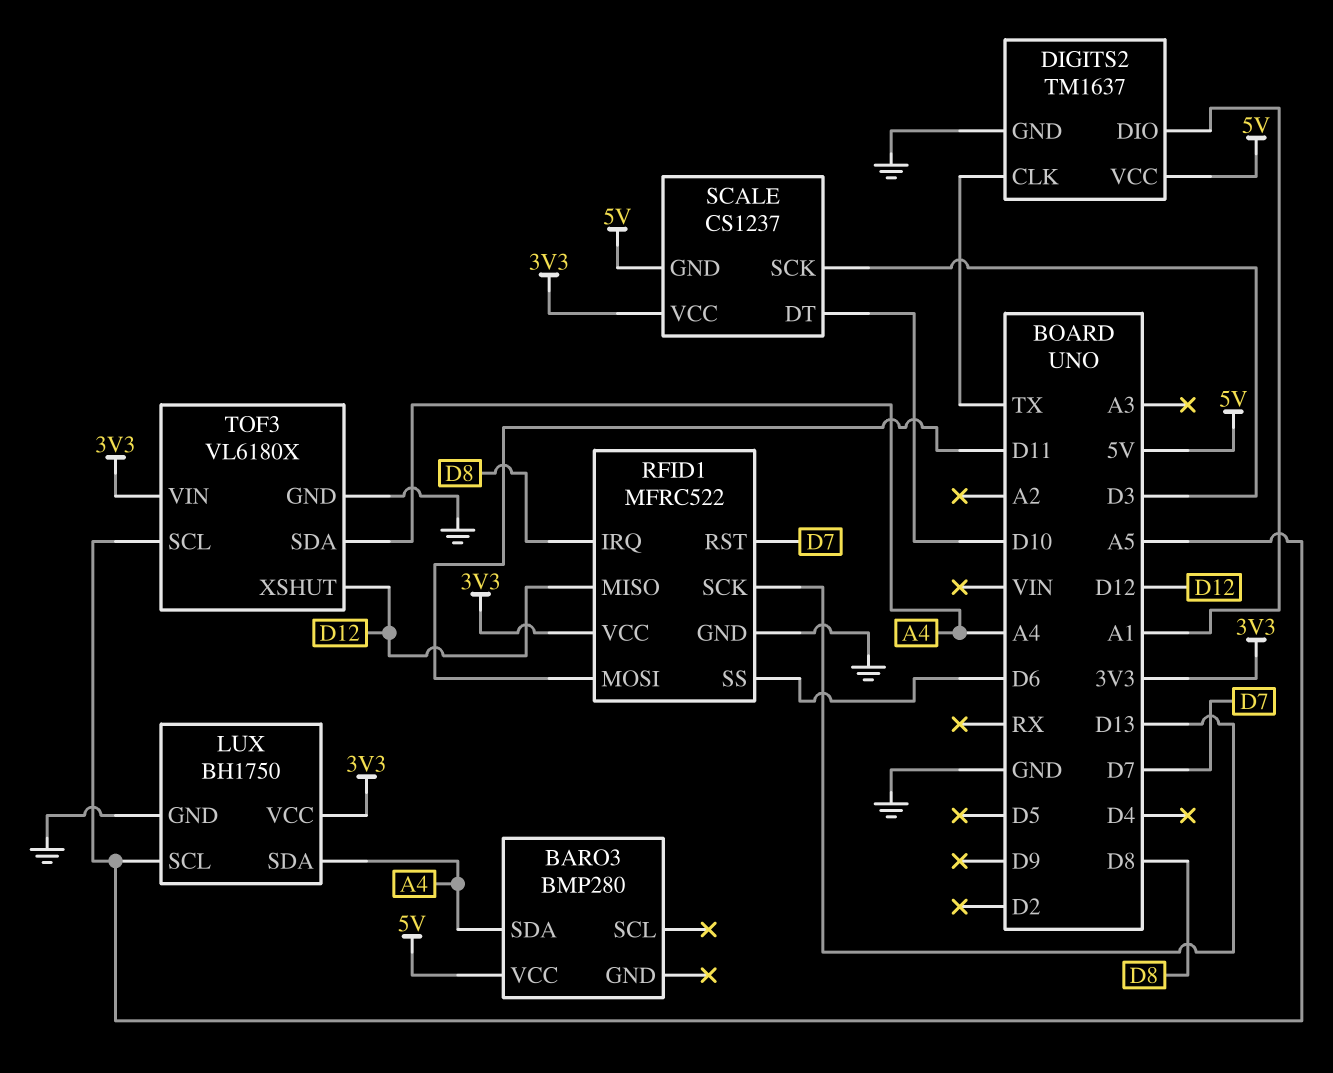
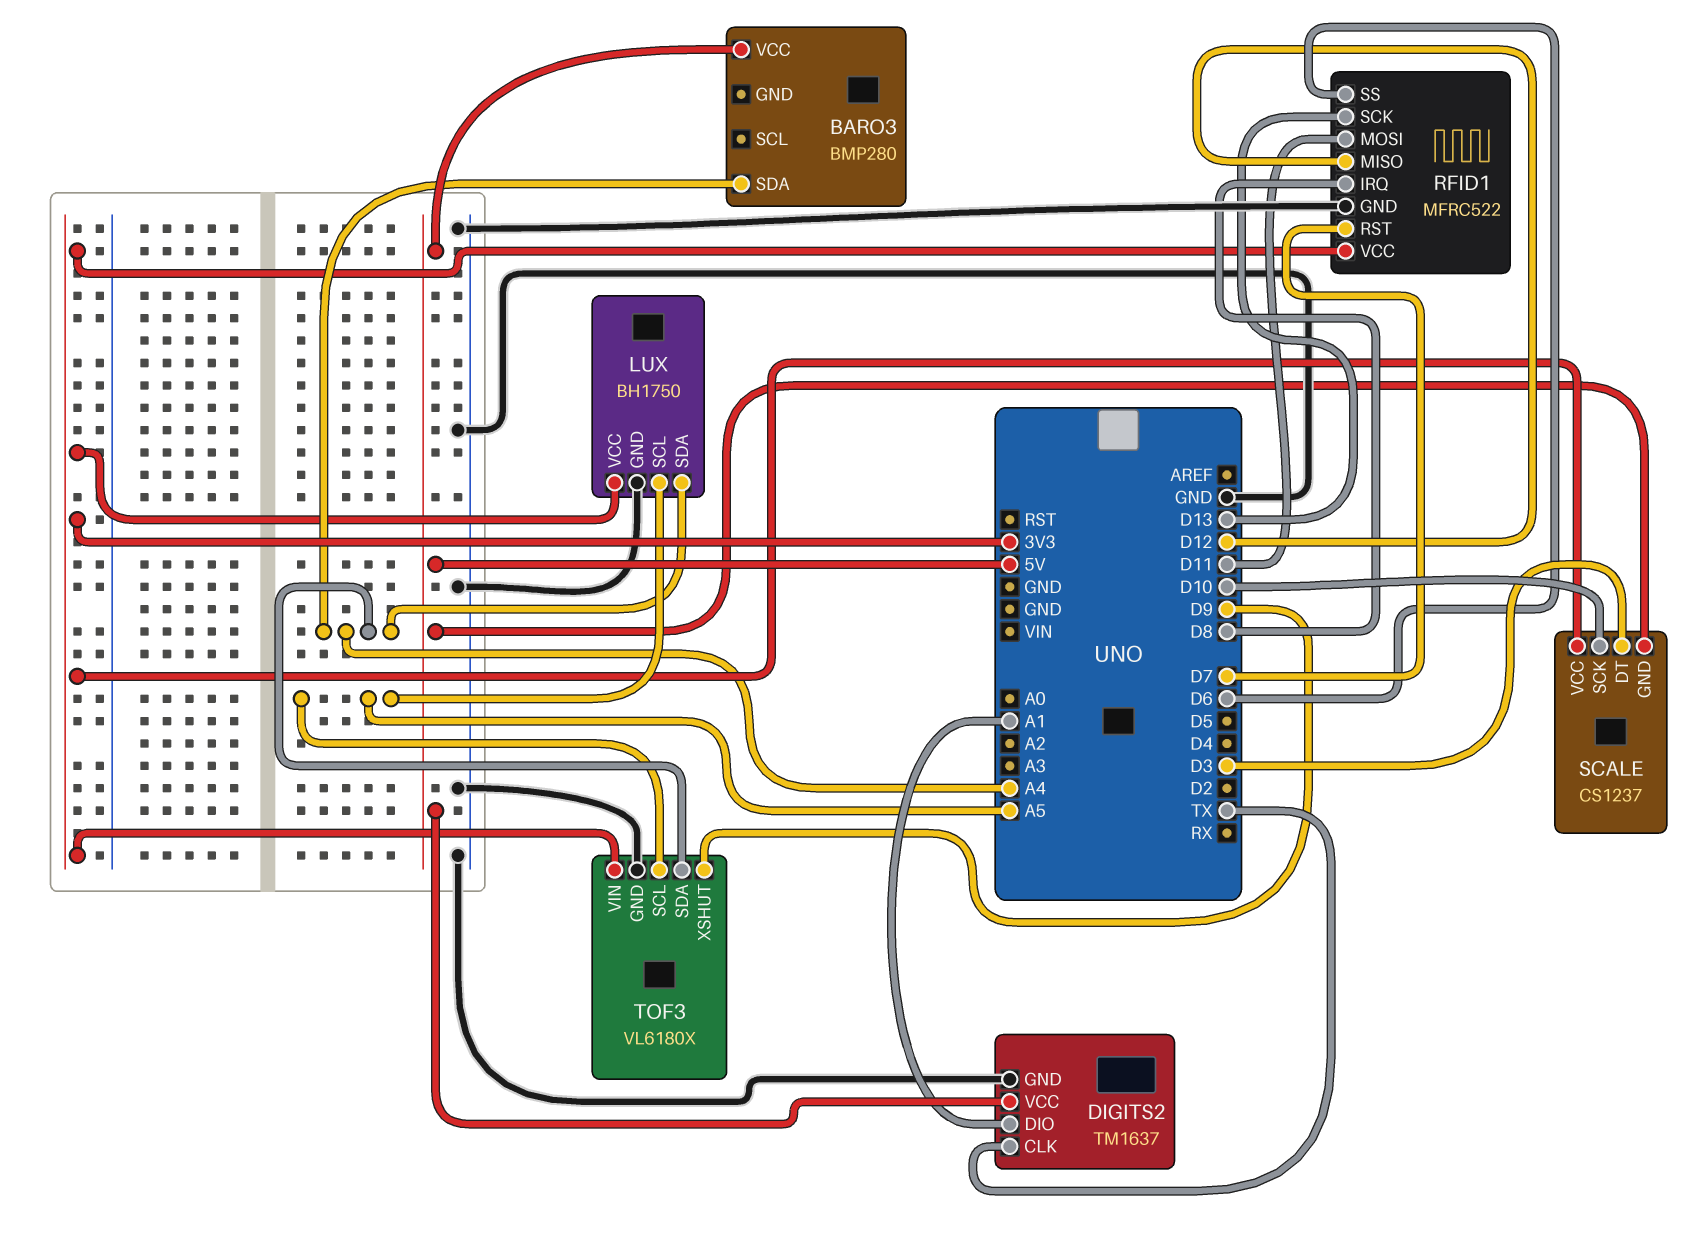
SCALE pin DT: D10 -> D3
SCALE pin SCK: D3 -> D10
TOF3 pin XSHUT: D12 -> D9

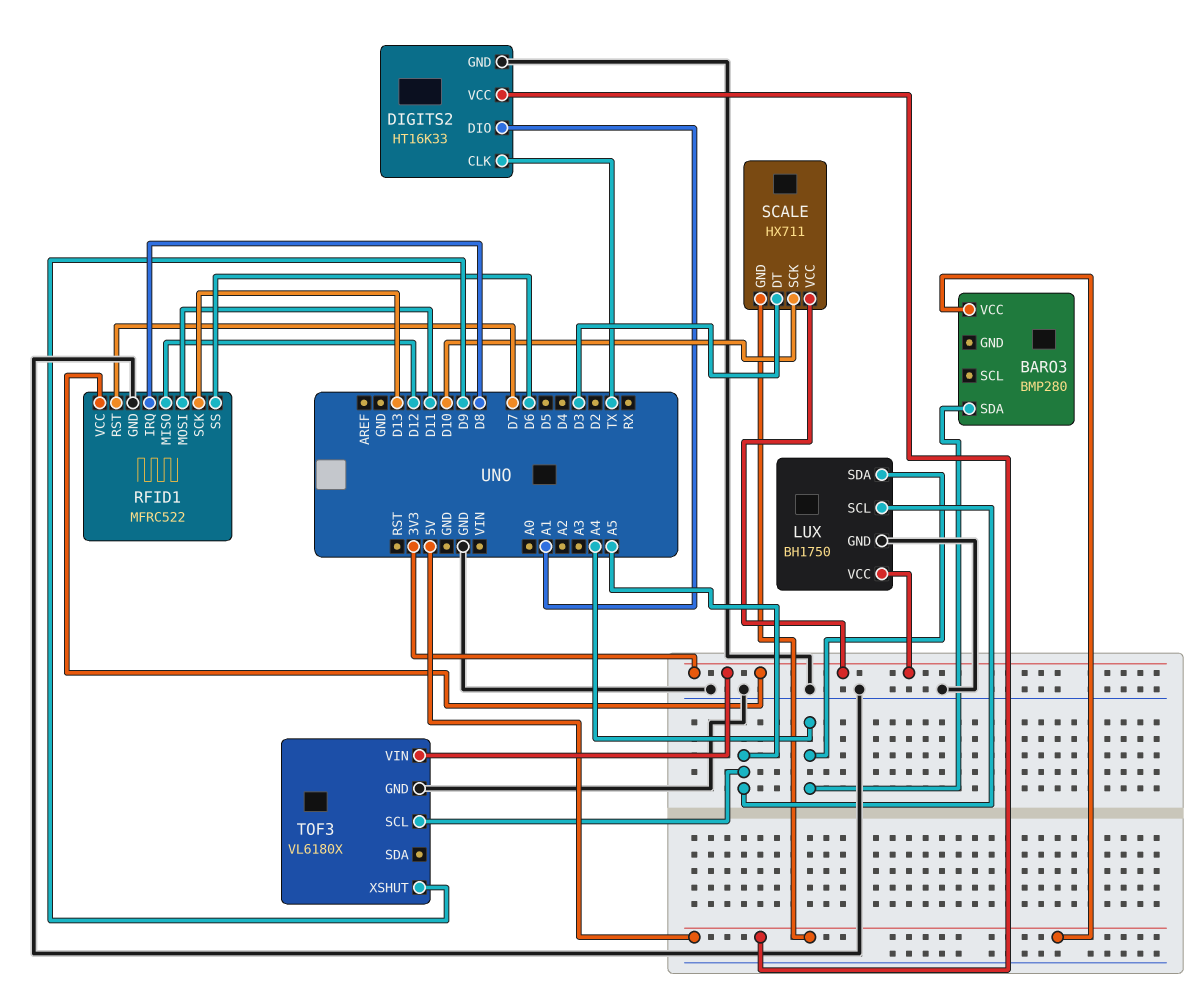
DIGITS2: TM1637 -> HT16K33
SCALE: CS1237 -> HX711
TOF3 pin SDA: A4 -> none

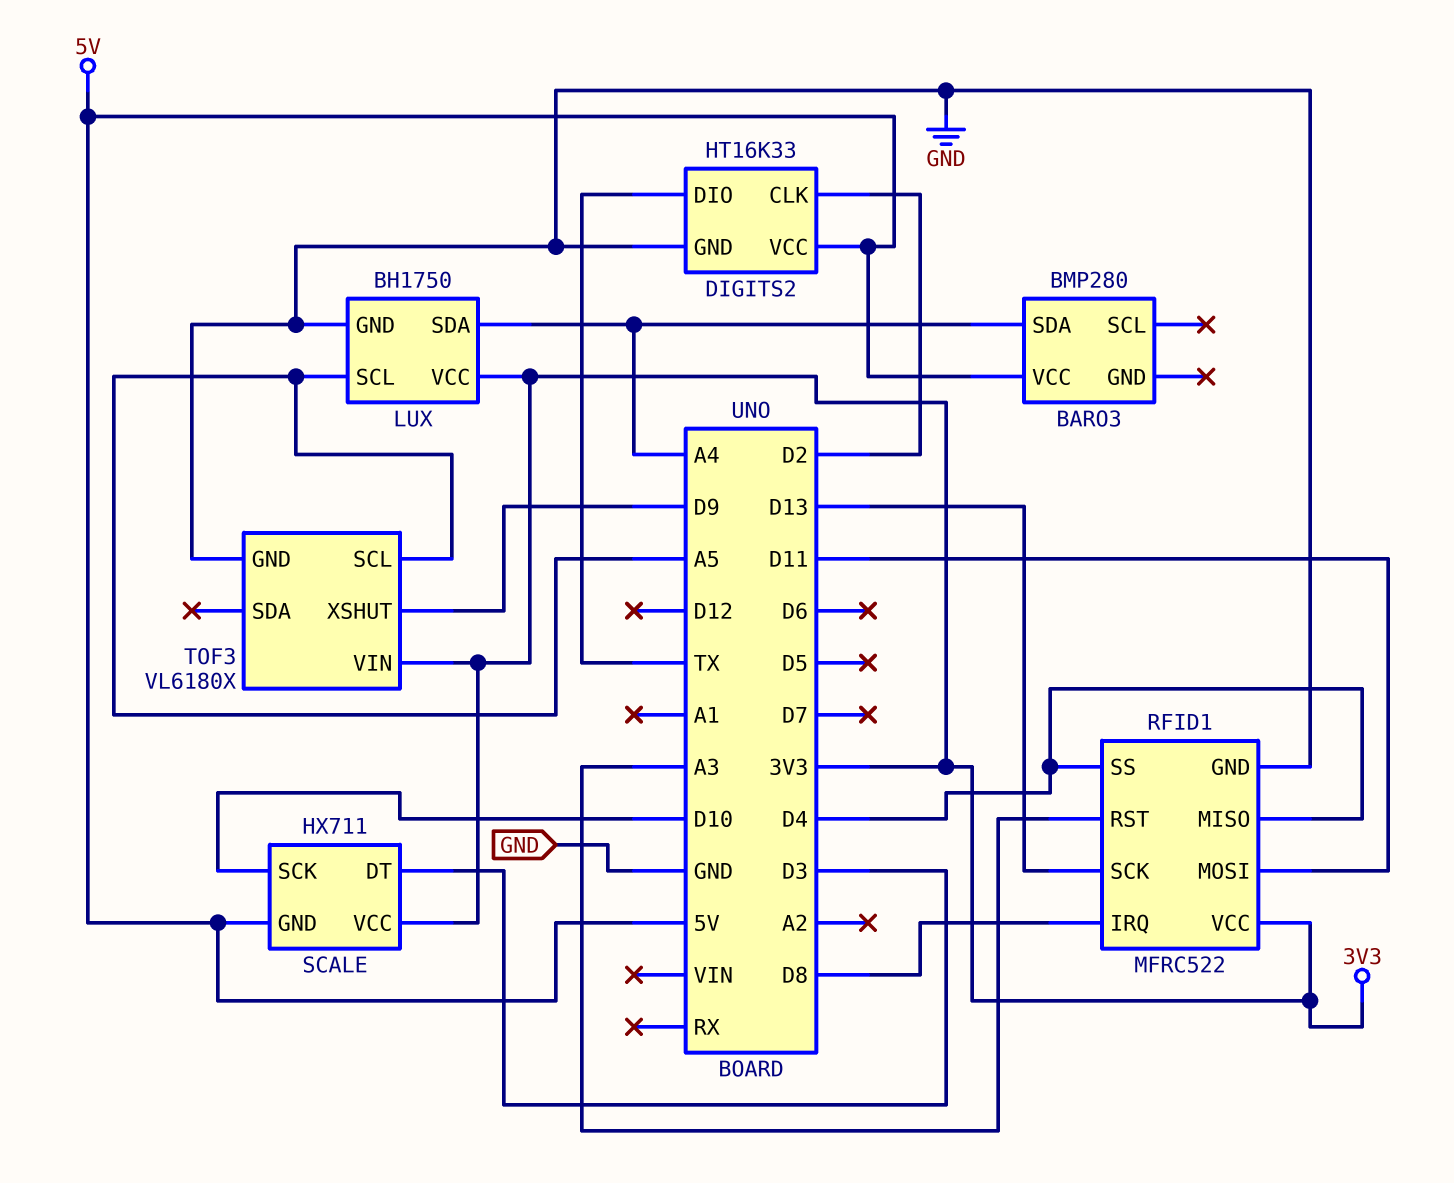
DIGITS2 pin CLK: TX -> D2
DIGITS2 pin DIO: A1 -> TX
RFID1 pin MISO: D12 -> D4
RFID1 pin RST: D7 -> A3
RFID1 pin SS: D6 -> D4

